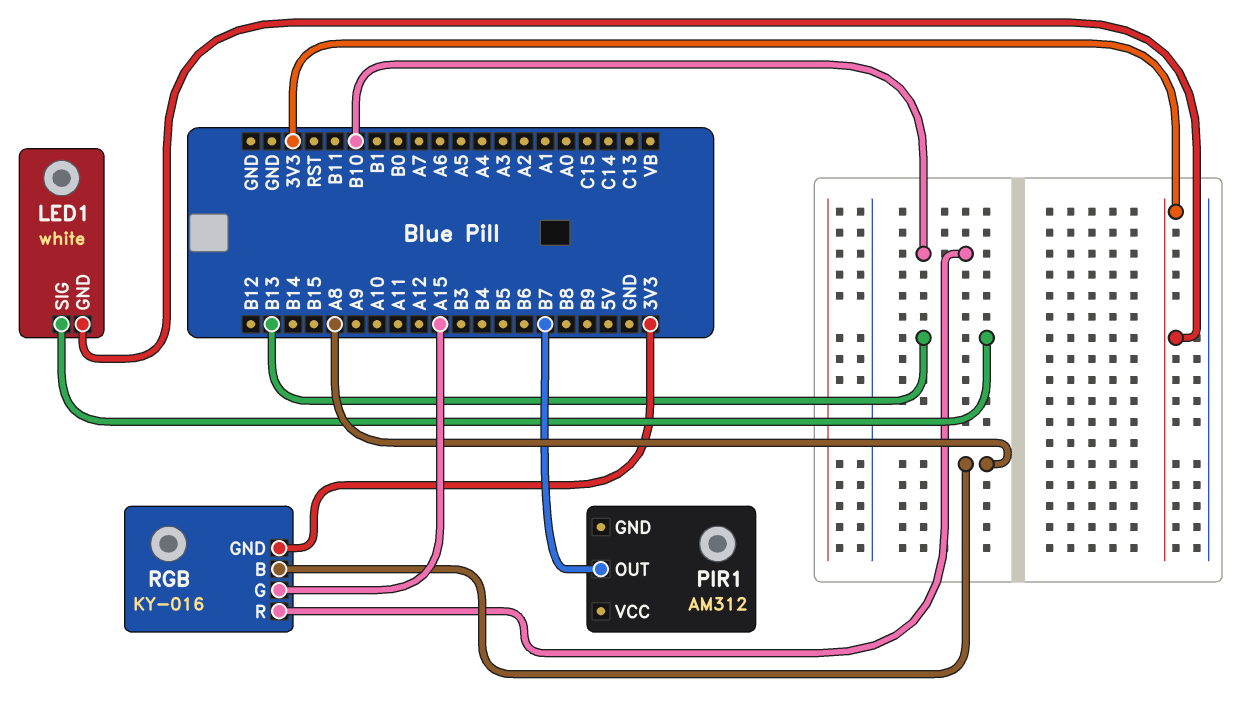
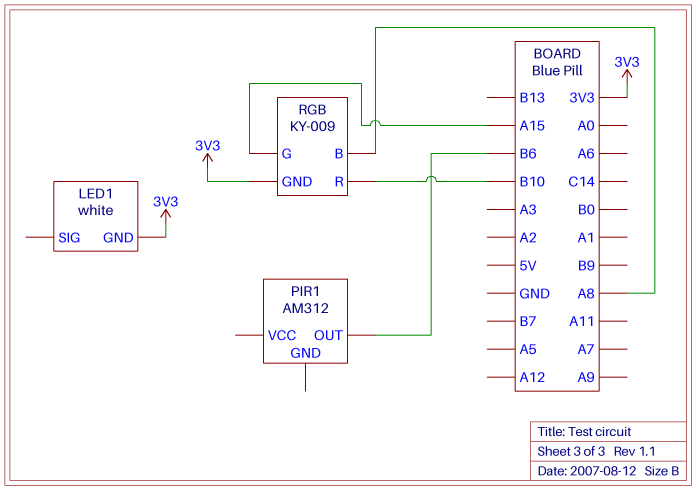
LED1 pin SIG: B13 -> none
PIR1 pin OUT: B7 -> B6
RGB: KY-016 -> KY-009

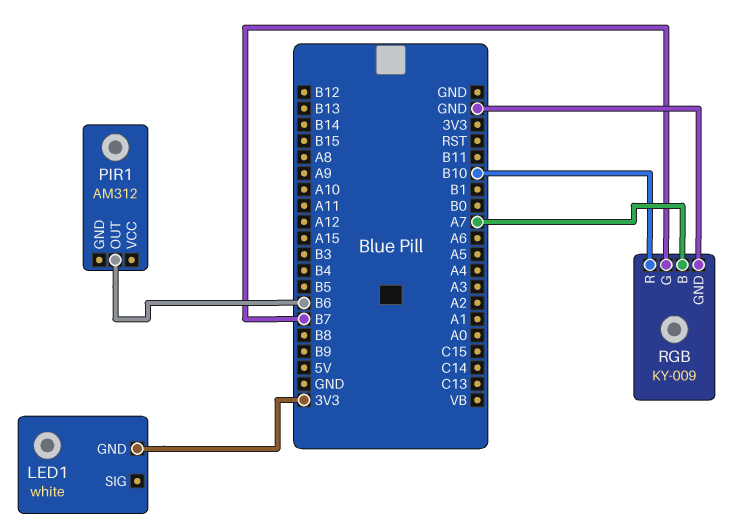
RGB pin B: A8 -> A7
RGB pin G: A15 -> B7
RGB pin GND: 3V3 -> GND

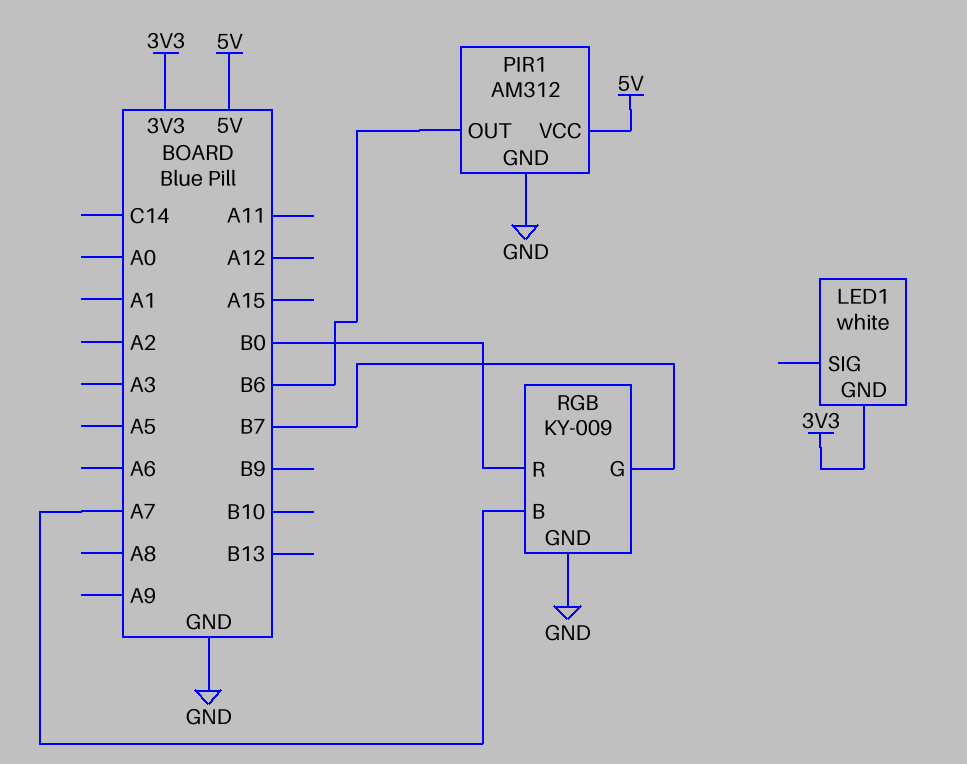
PIR1 pin GND: none -> GND
PIR1 pin VCC: none -> 5V
RGB pin R: B10 -> B0

